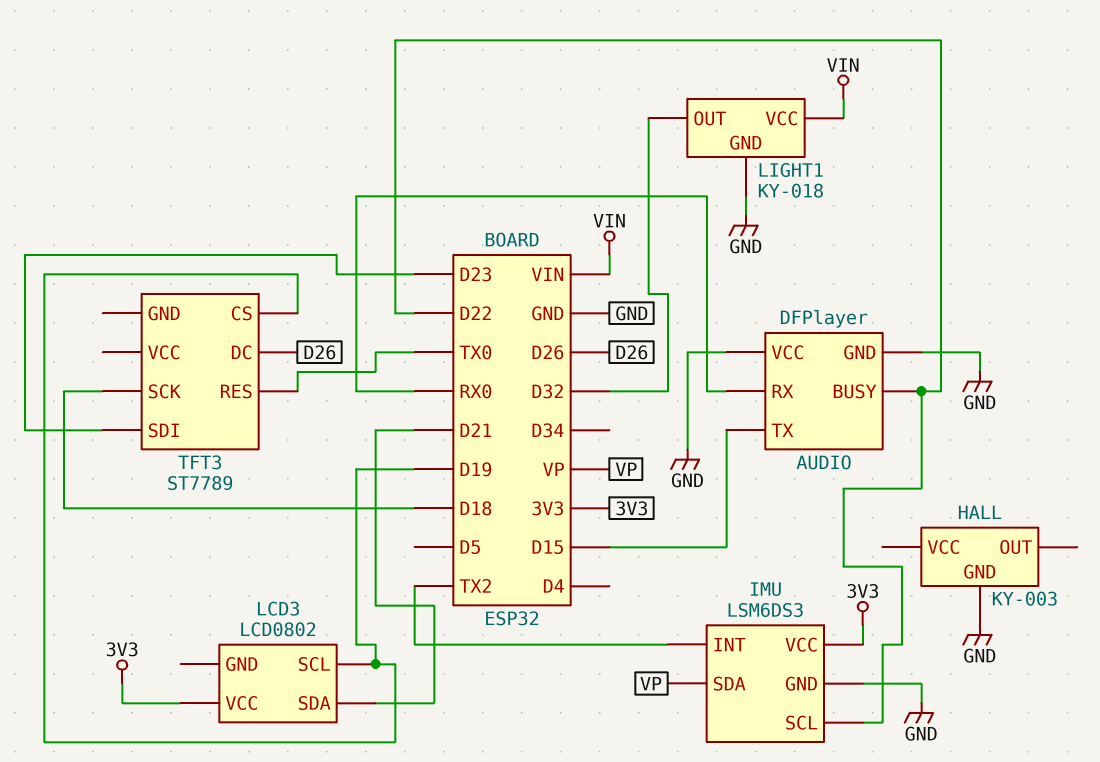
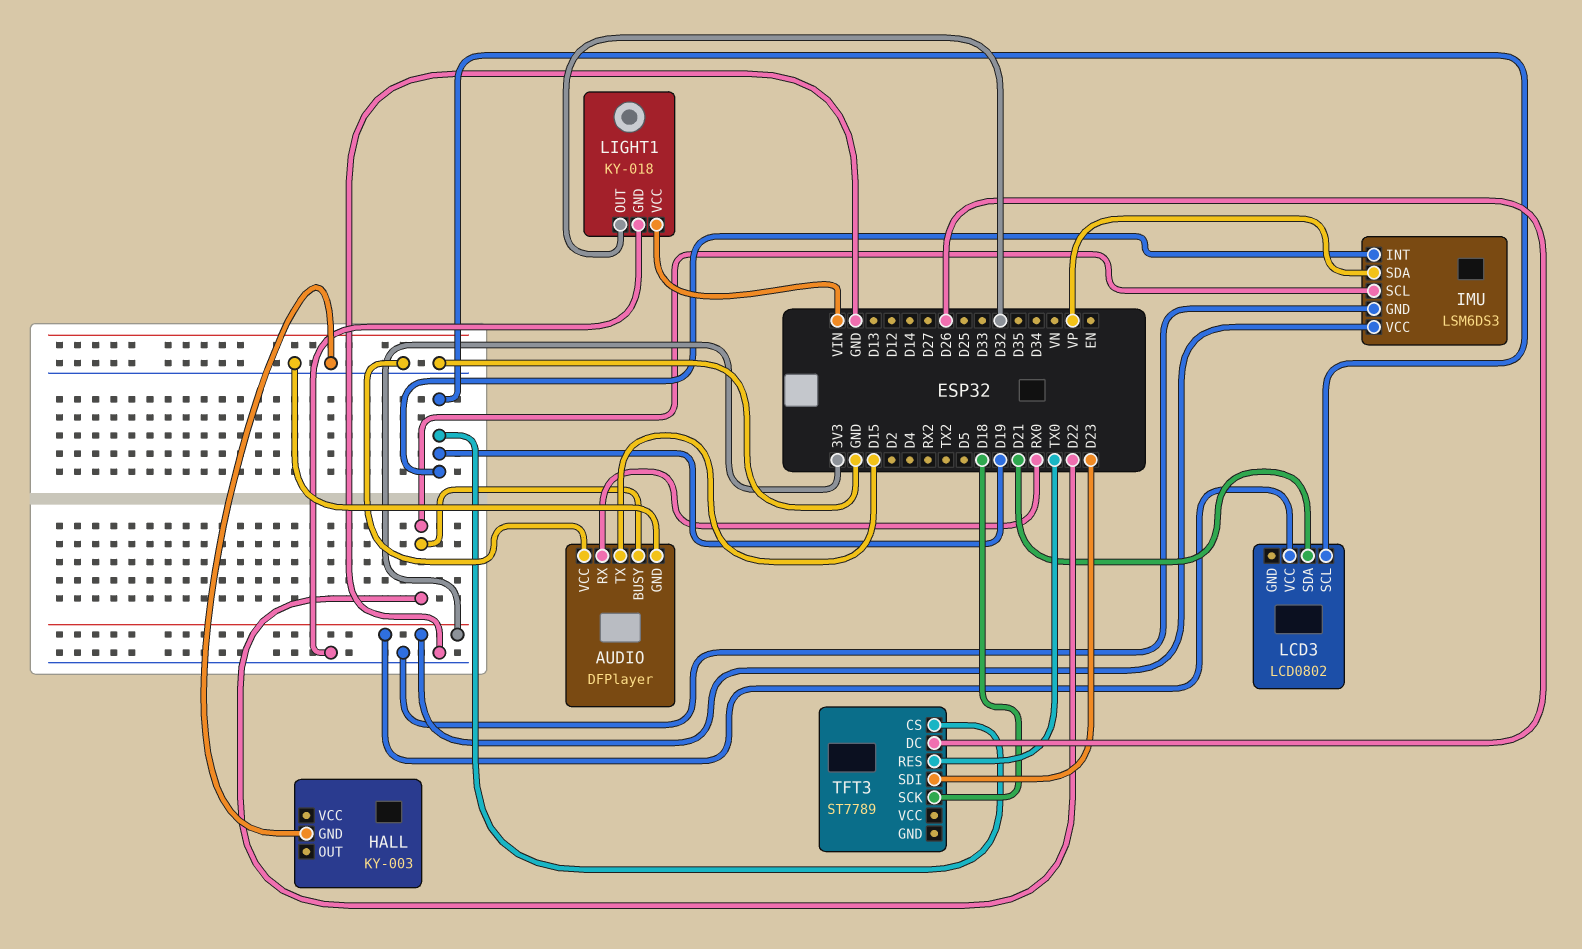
IMU pin INT: TX2 -> D19

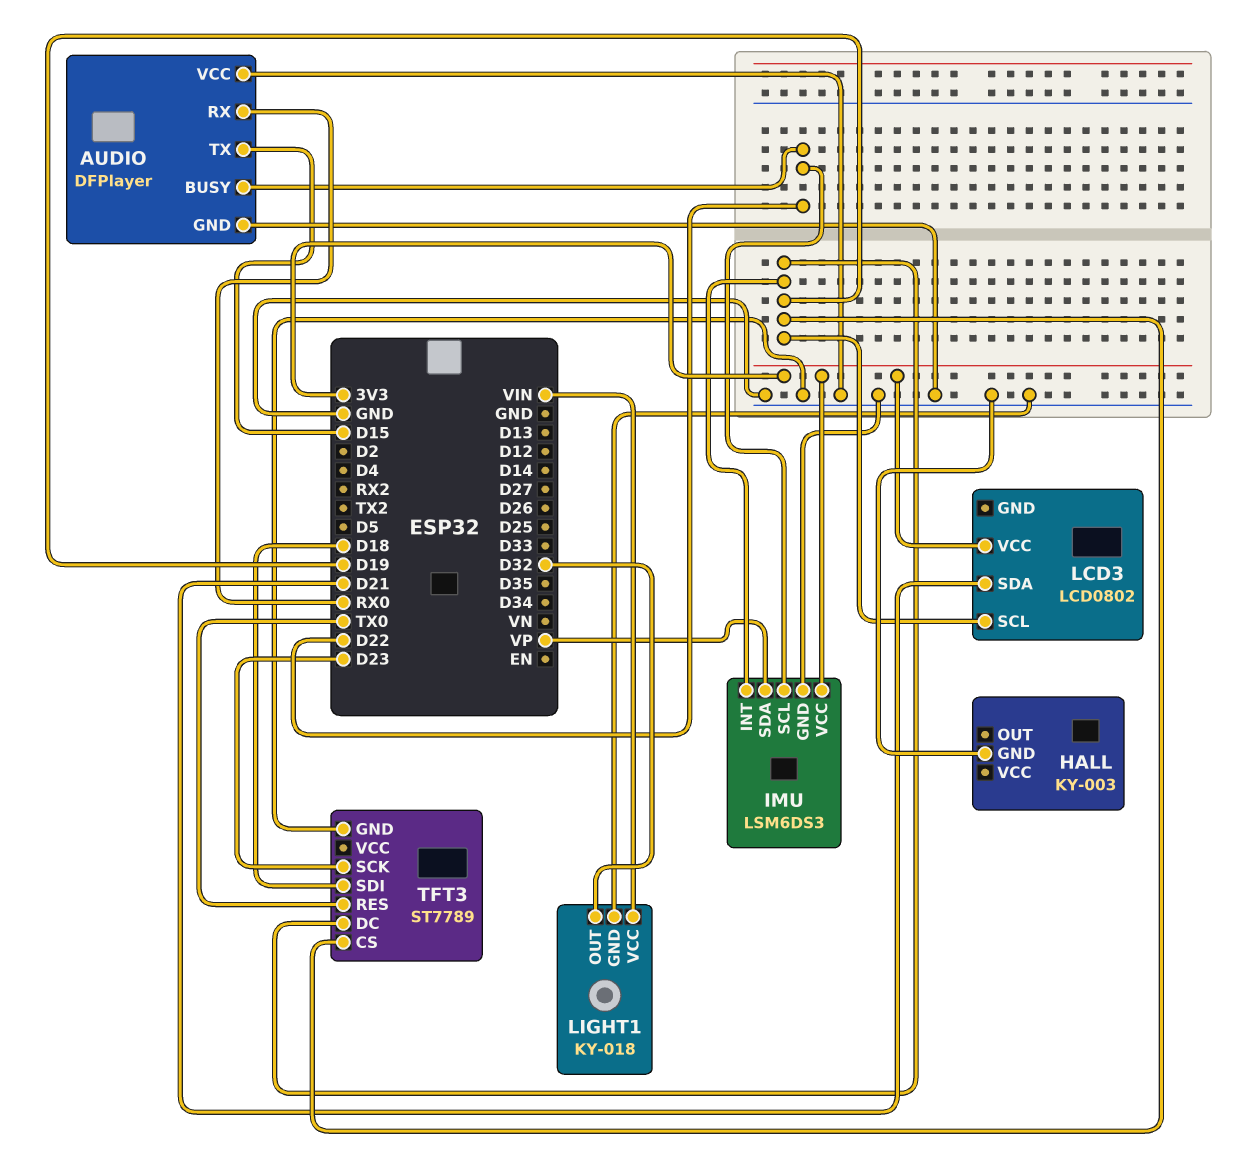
TFT3 pin DC: D26 -> D19
TFT3 pin GND: none -> GND
TFT3 pin SCK: D18 -> D23
TFT3 pin SDI: D23 -> D18

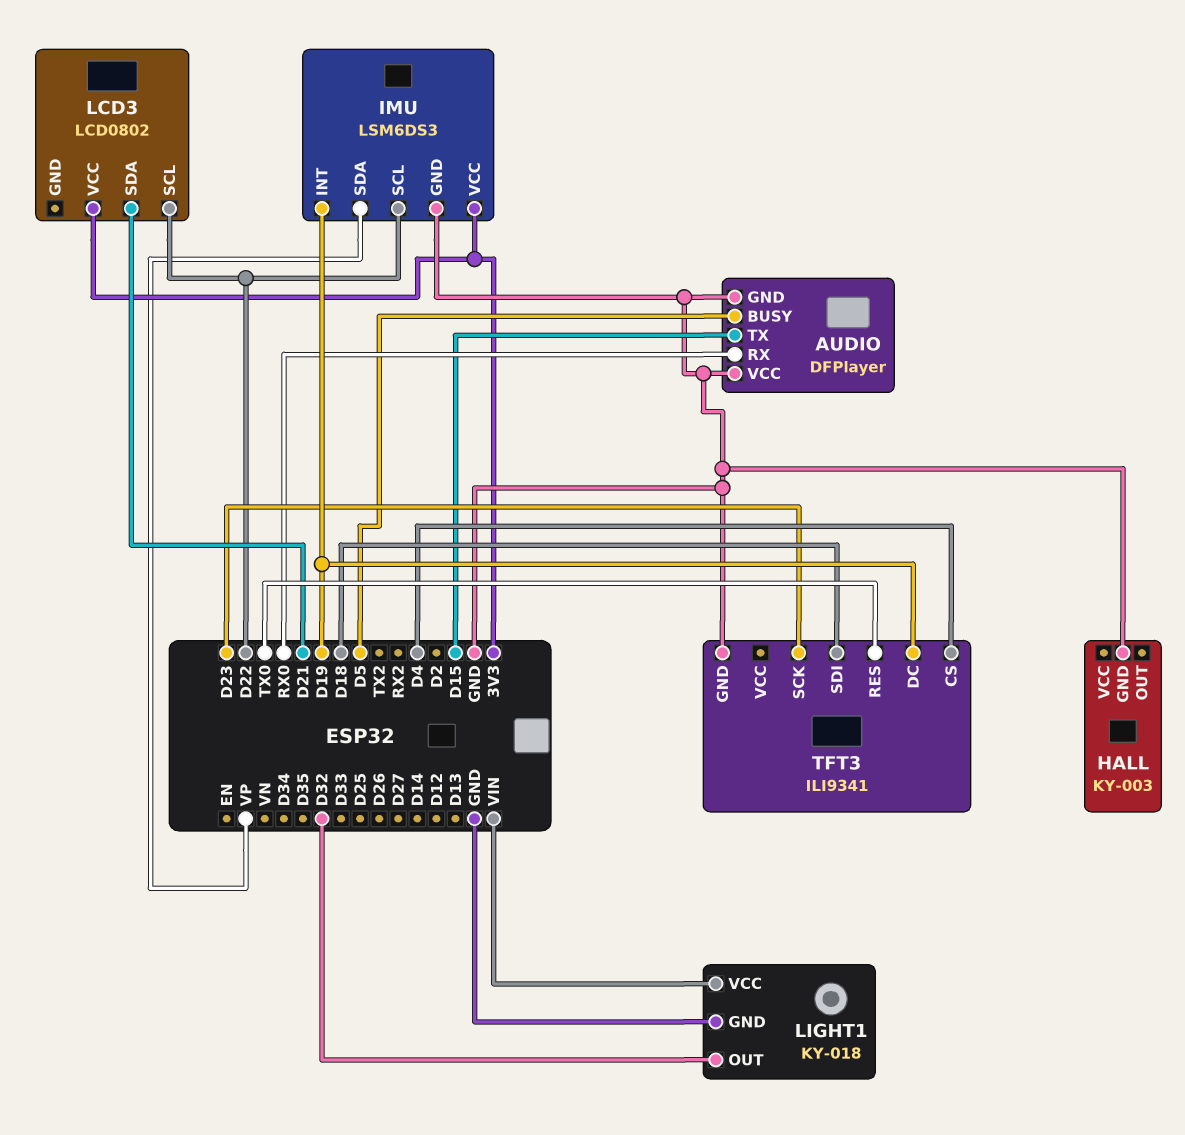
AUDIO pin BUSY: D22 -> D5
LCD3 pin SCL: D19 -> D22
TFT3: ST7789 -> ILI9341
TFT3 pin CS: D19 -> D4

